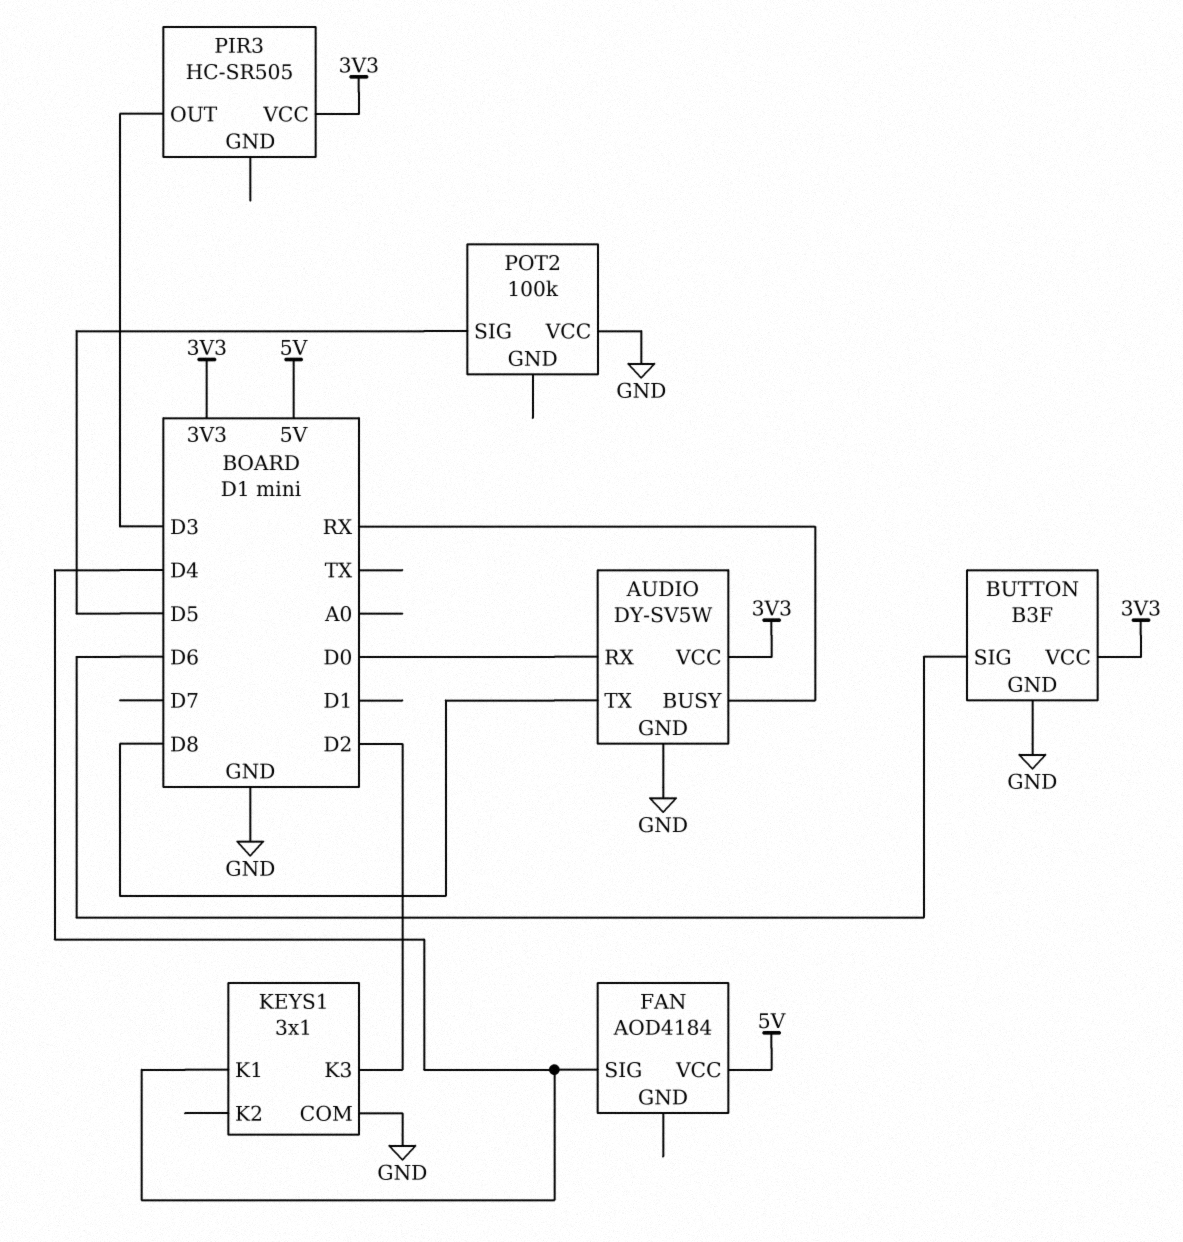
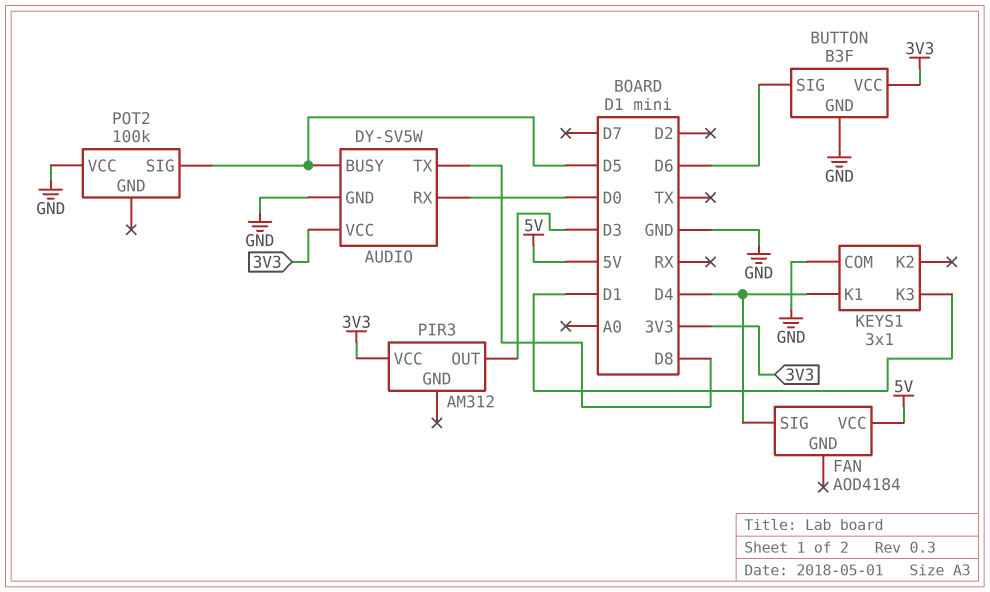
AUDIO pin BUSY: RX -> D5
KEYS1 pin K3: D2 -> D1
PIR3: HC-SR505 -> AM312

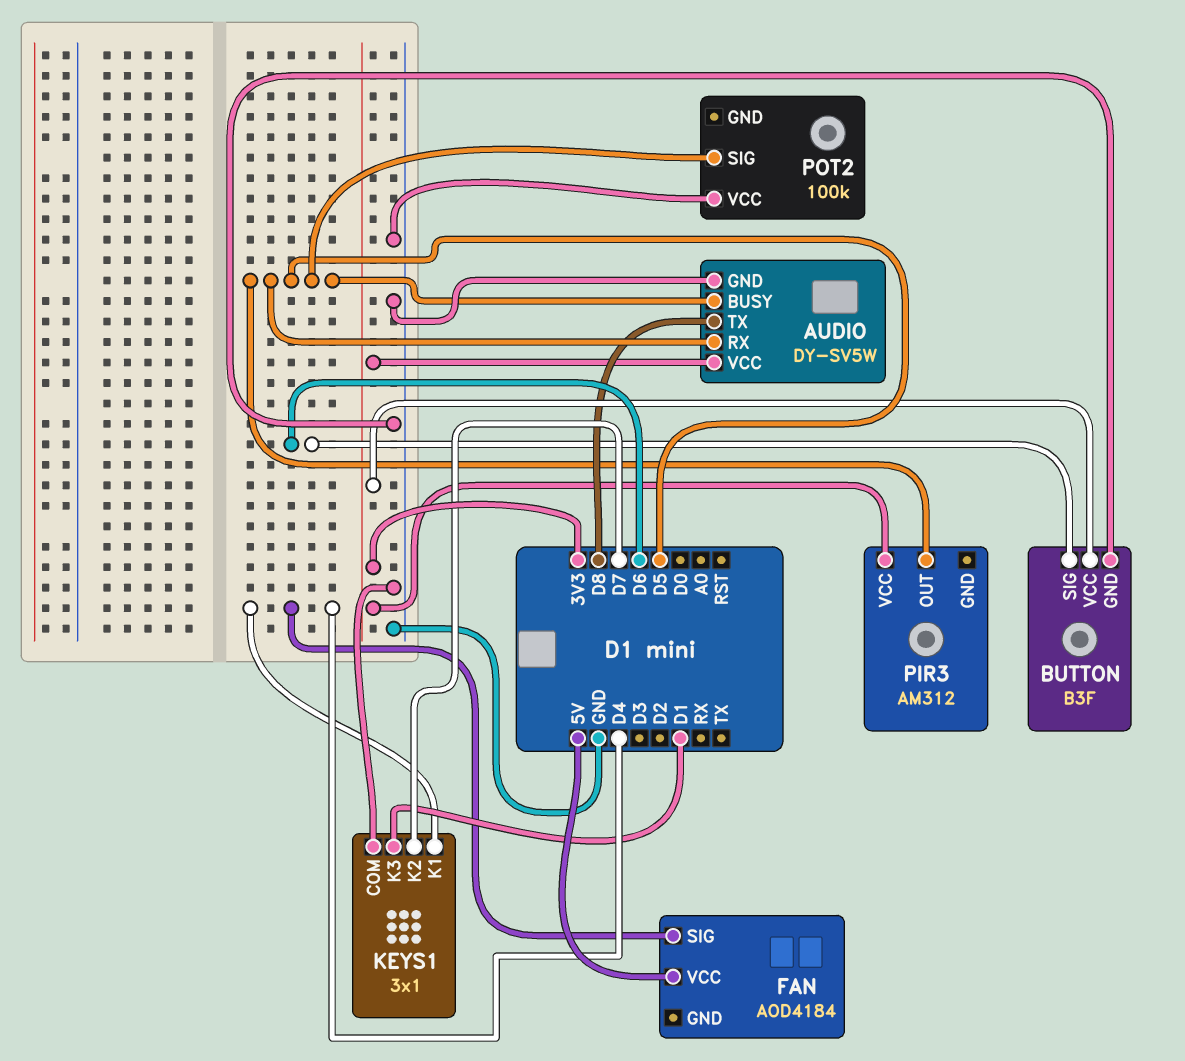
AUDIO pin RX: D0 -> D5
KEYS1 pin K2: none -> D7
PIR3 pin OUT: D3 -> D5

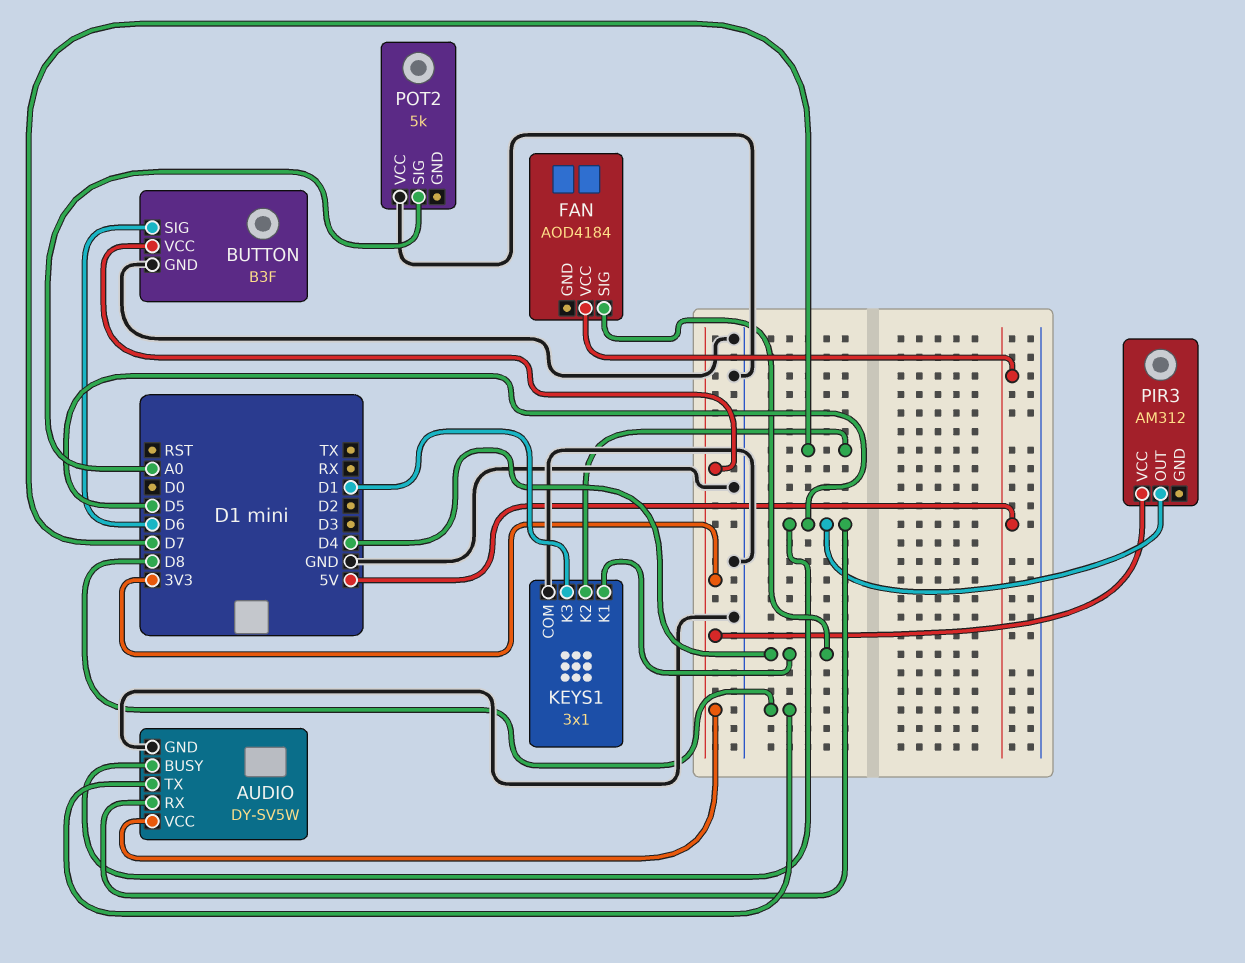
POT2: 100k -> 5k
POT2 pin SIG: D5 -> A0

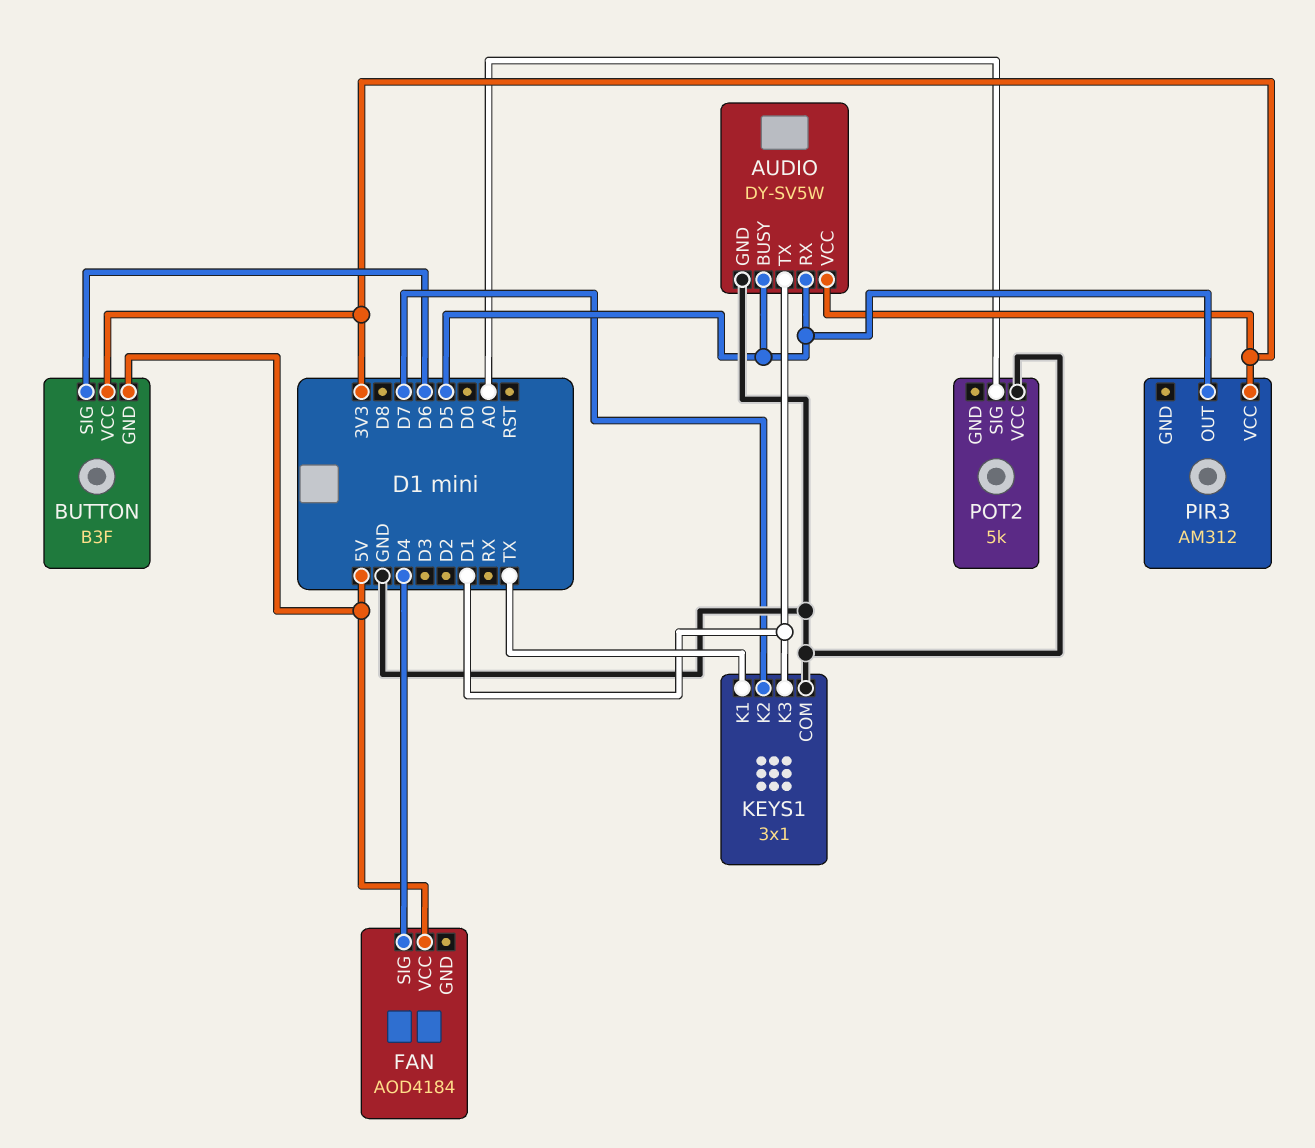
AUDIO pin TX: D8 -> D1
BUTTON pin GND: GND -> 5V
KEYS1 pin K1: D4 -> TX

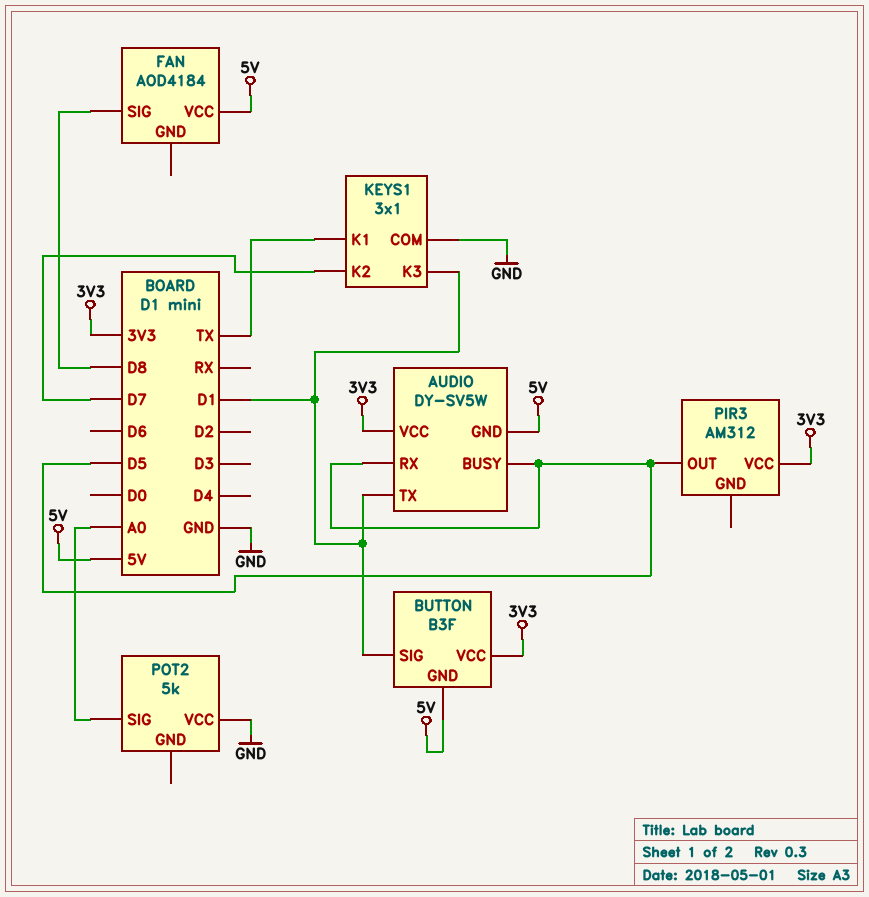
AUDIO pin GND: GND -> 5V
BUTTON pin SIG: D6 -> D1
FAN pin SIG: D4 -> D8

